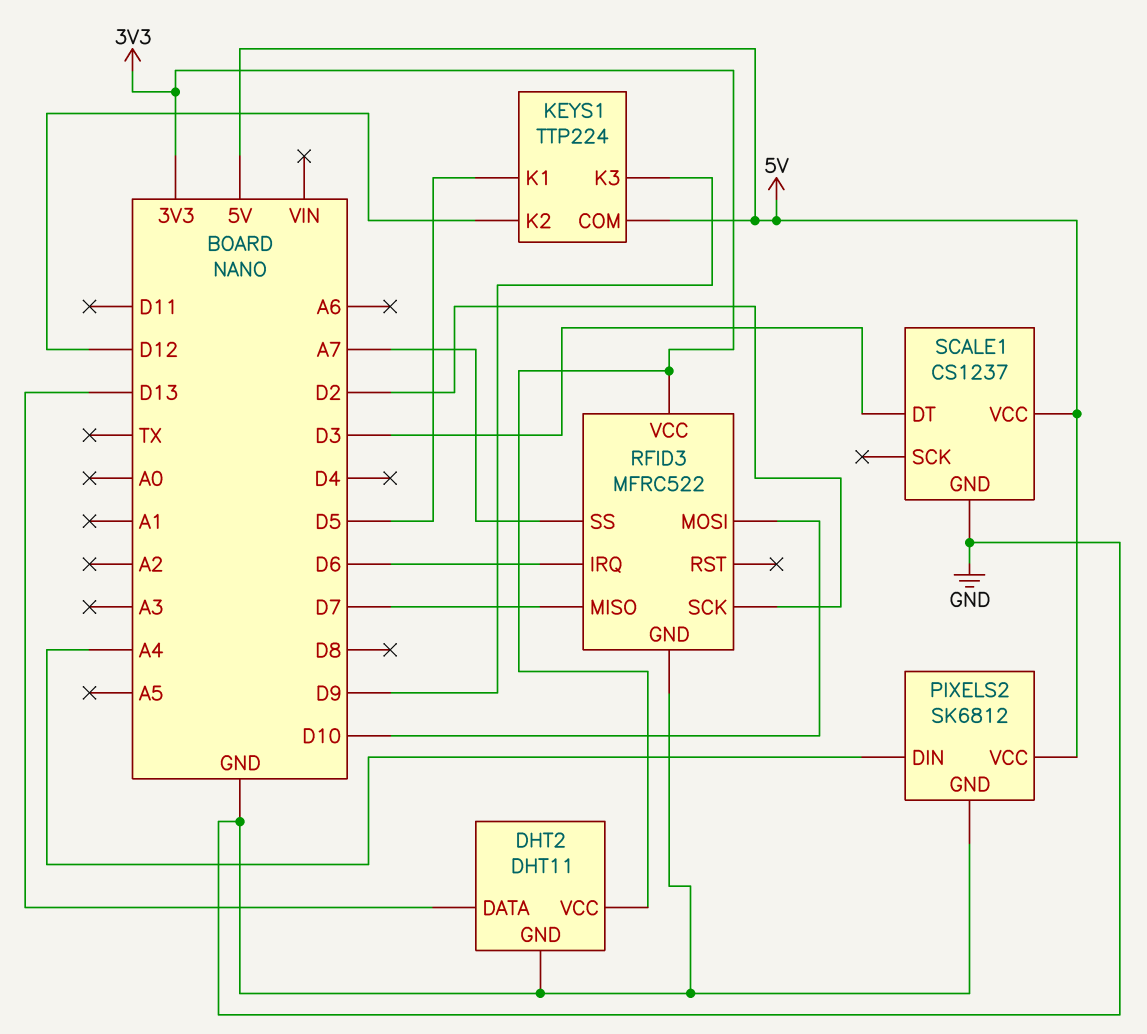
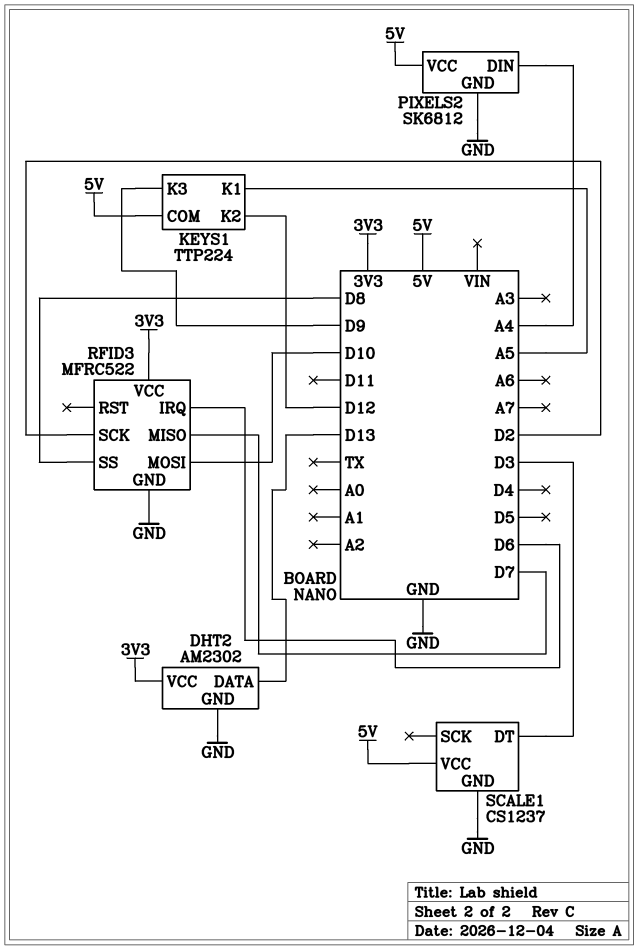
DHT2: DHT11 -> AM2302
KEYS1 pin K1: D5 -> A5
RFID3 pin SS: A7 -> D8

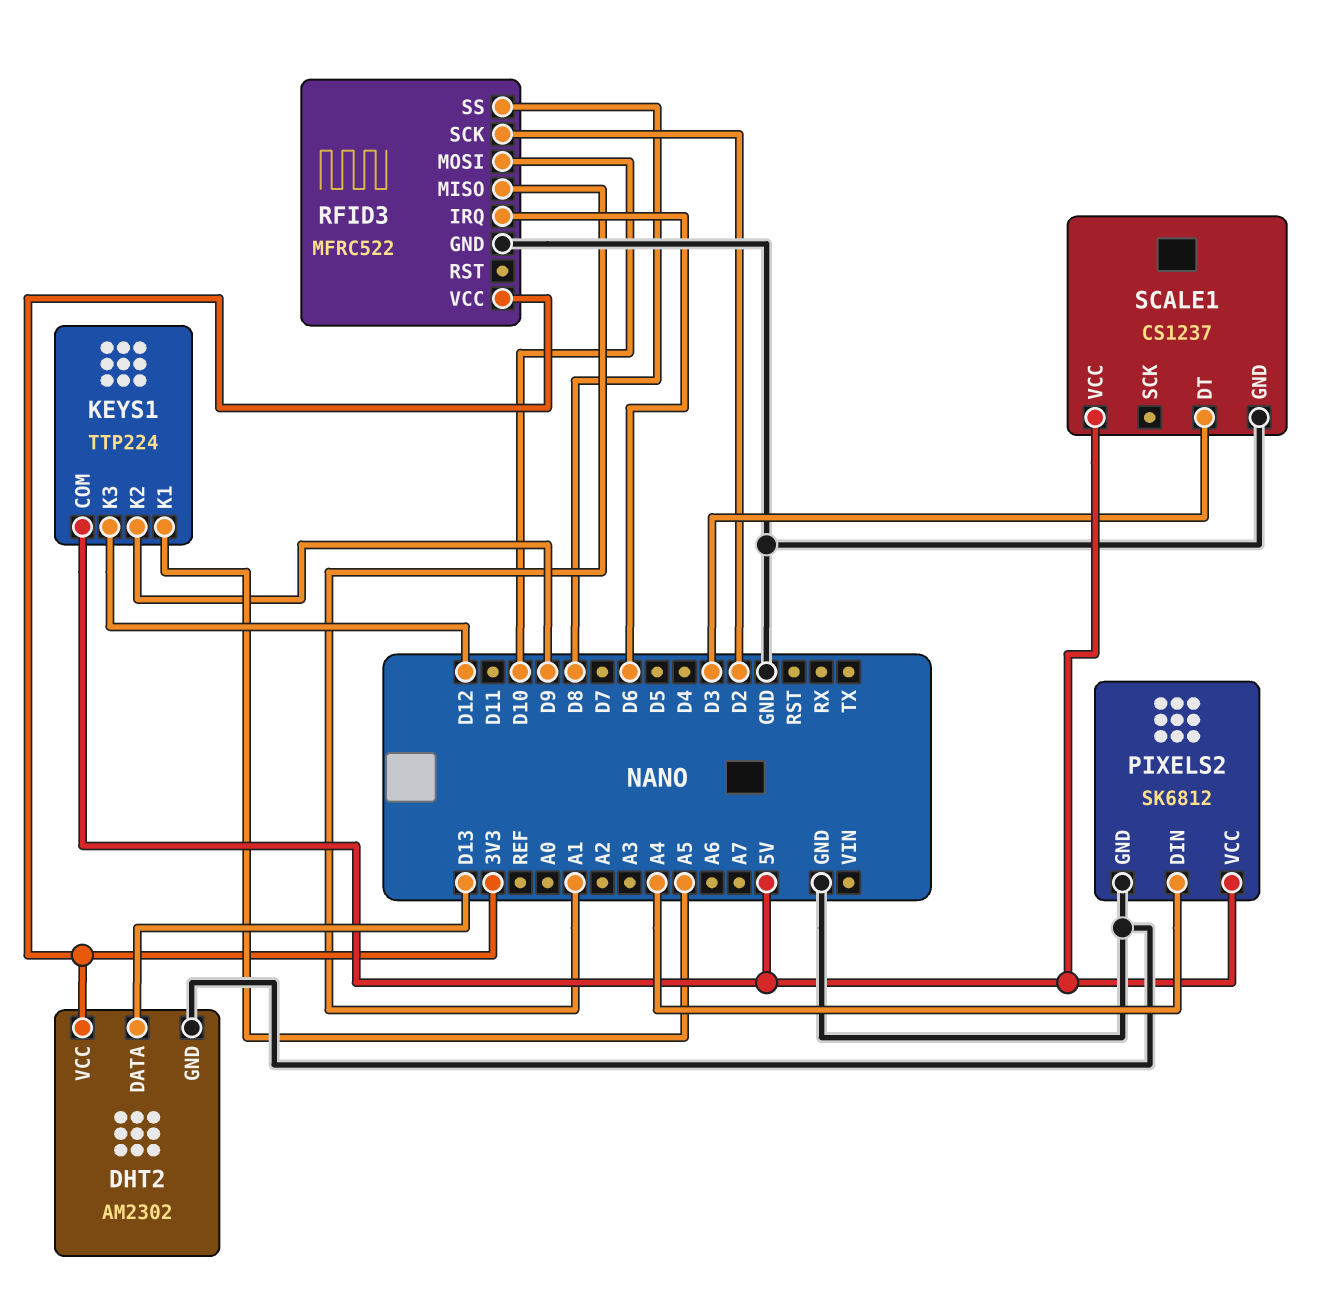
KEYS1 pin K2: D12 -> D9
KEYS1 pin K3: D9 -> D12
RFID3 pin MISO: D7 -> A1

